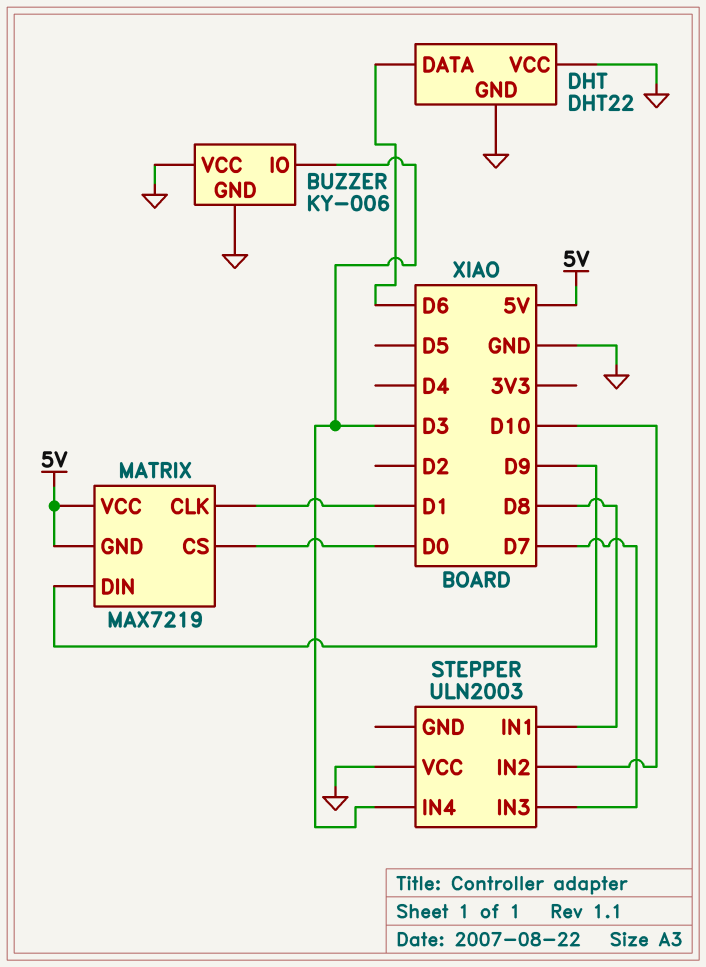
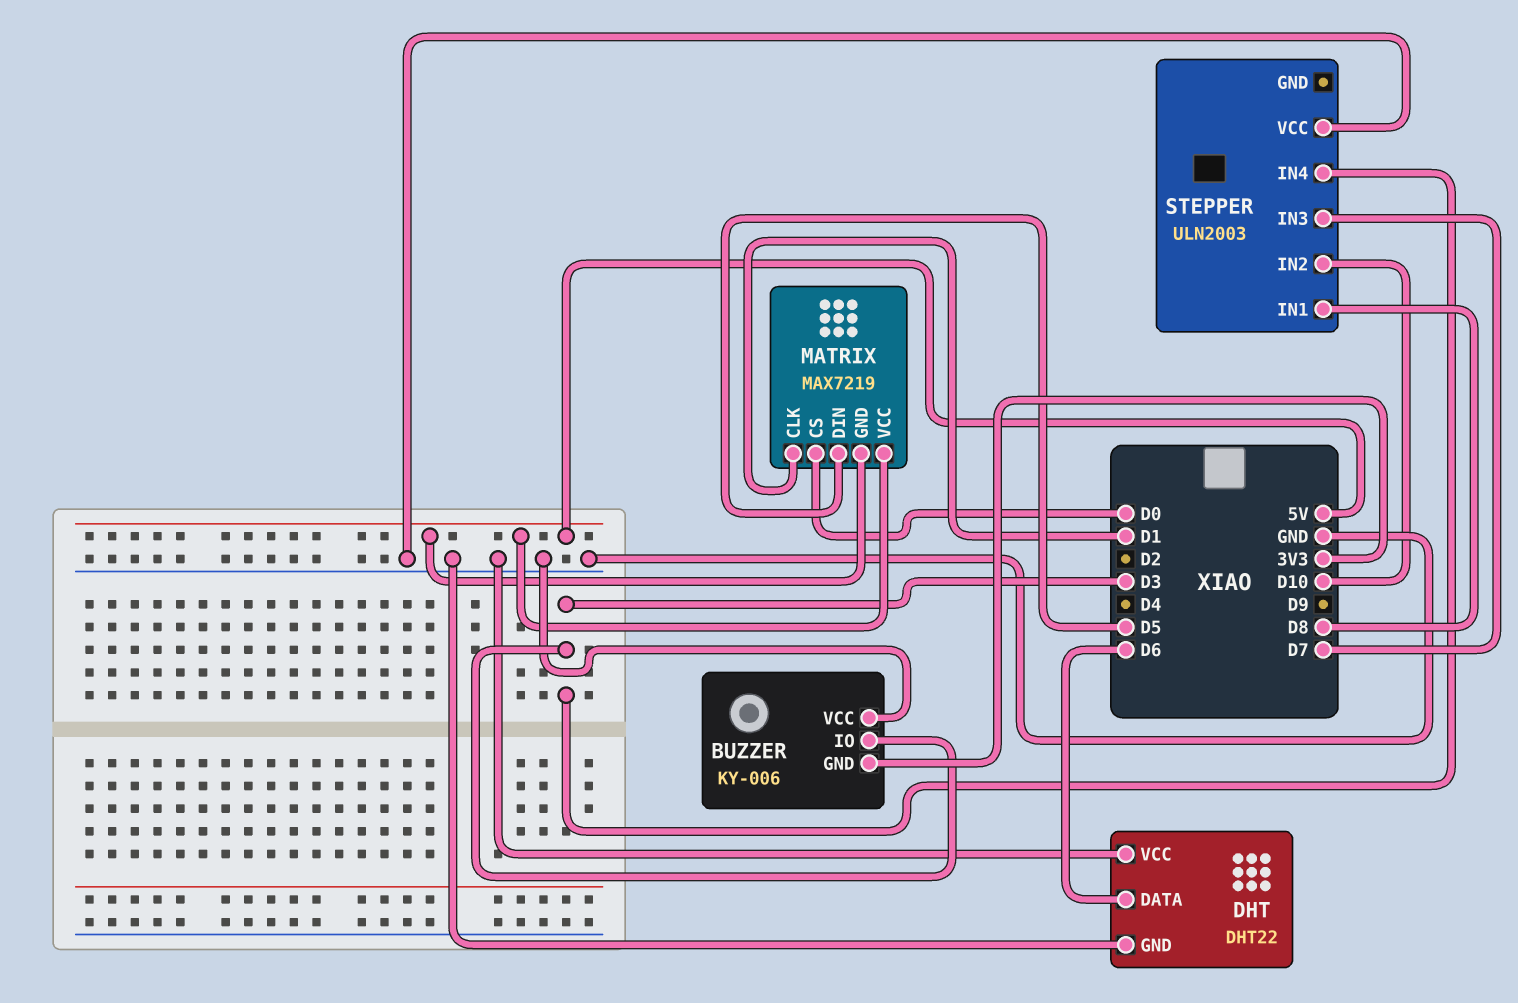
BUZZER pin GND: GND -> 3V3
MATRIX pin DIN: D9 -> D5

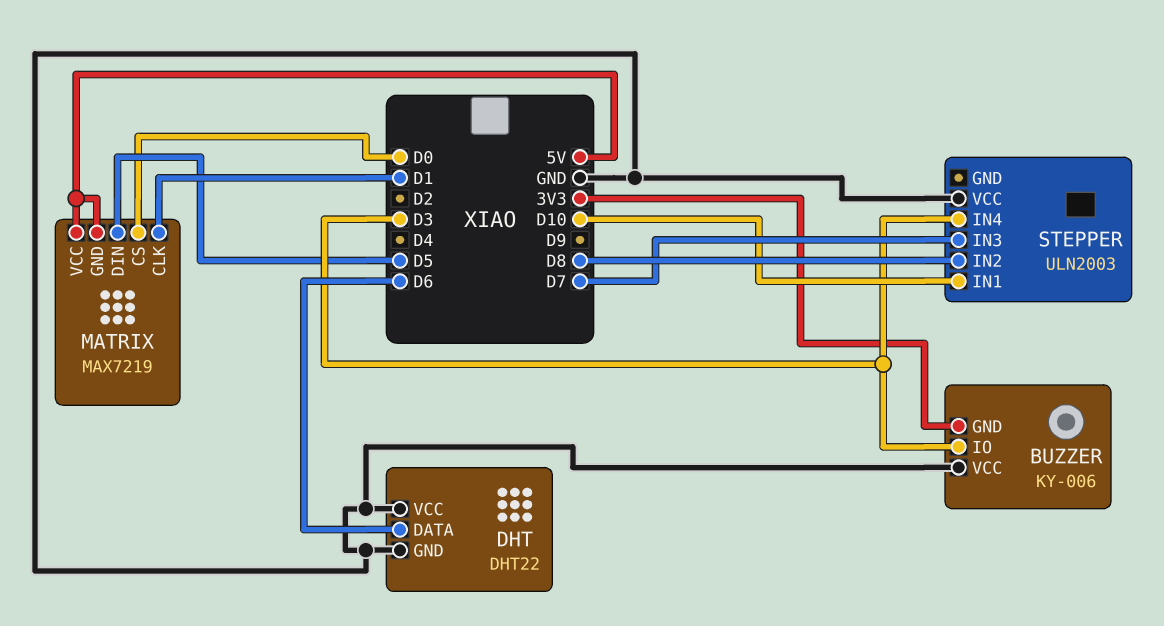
STEPPER pin IN1: D8 -> D10
STEPPER pin IN2: D10 -> D8

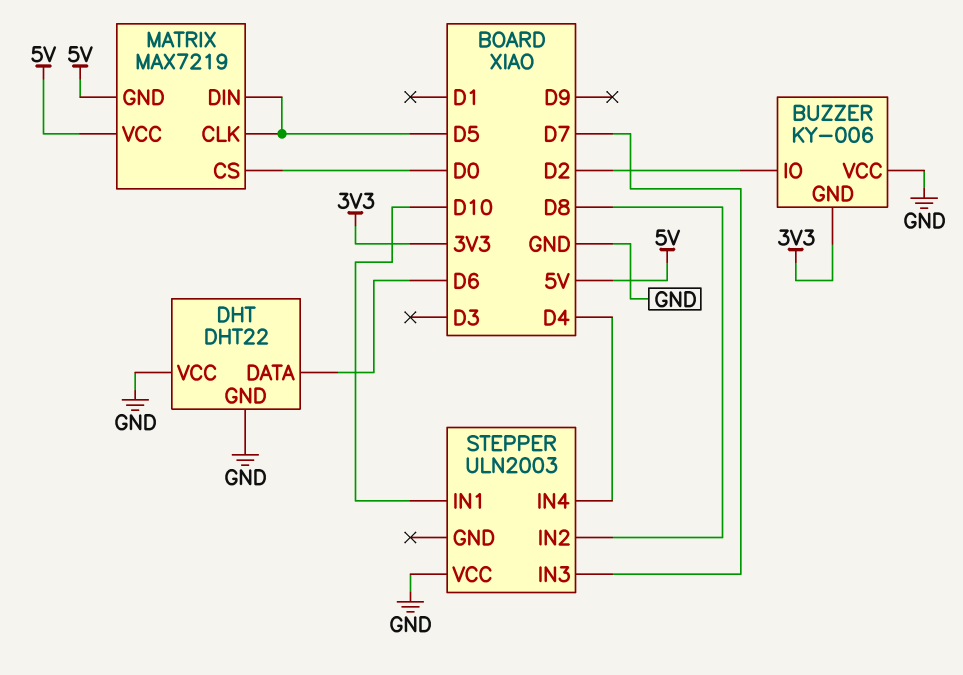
BUZZER pin IO: D3 -> D2
MATRIX pin CLK: D1 -> D5
STEPPER pin IN4: D3 -> D4

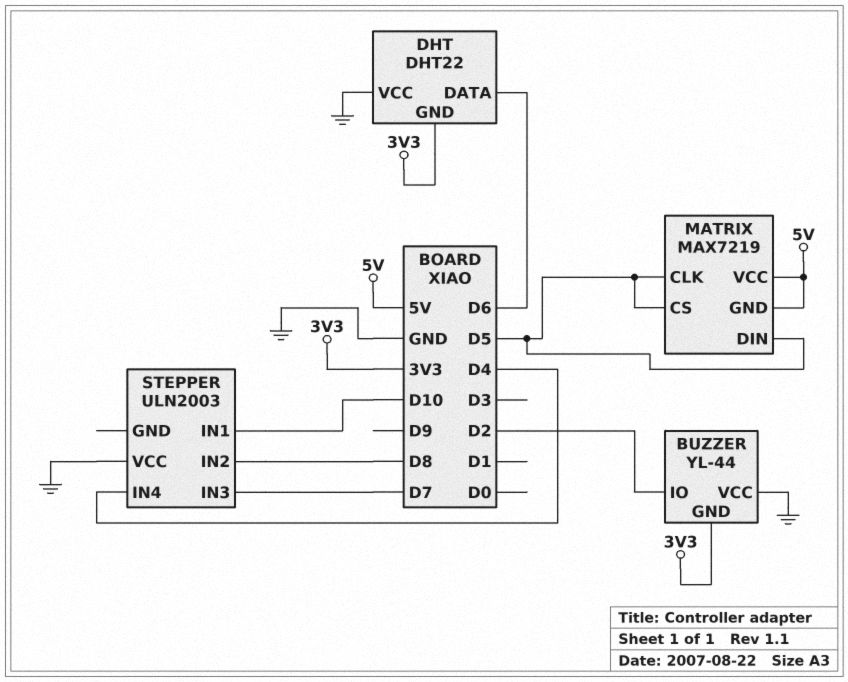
BUZZER: KY-006 -> YL-44
DHT pin GND: GND -> 3V3
MATRIX pin CS: D0 -> D5

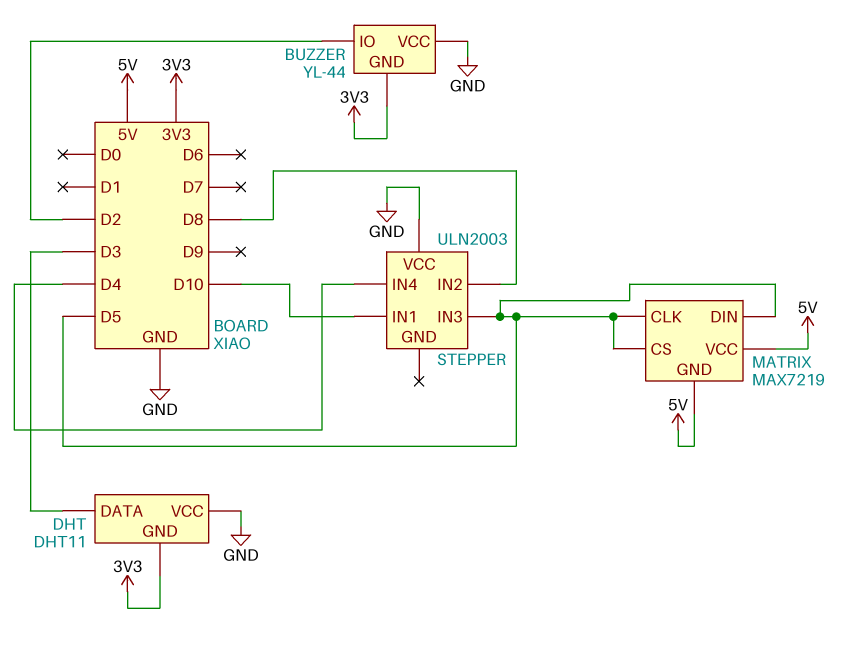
DHT: DHT22 -> DHT11
DHT pin DATA: D6 -> D3
STEPPER pin IN3: D7 -> D5

